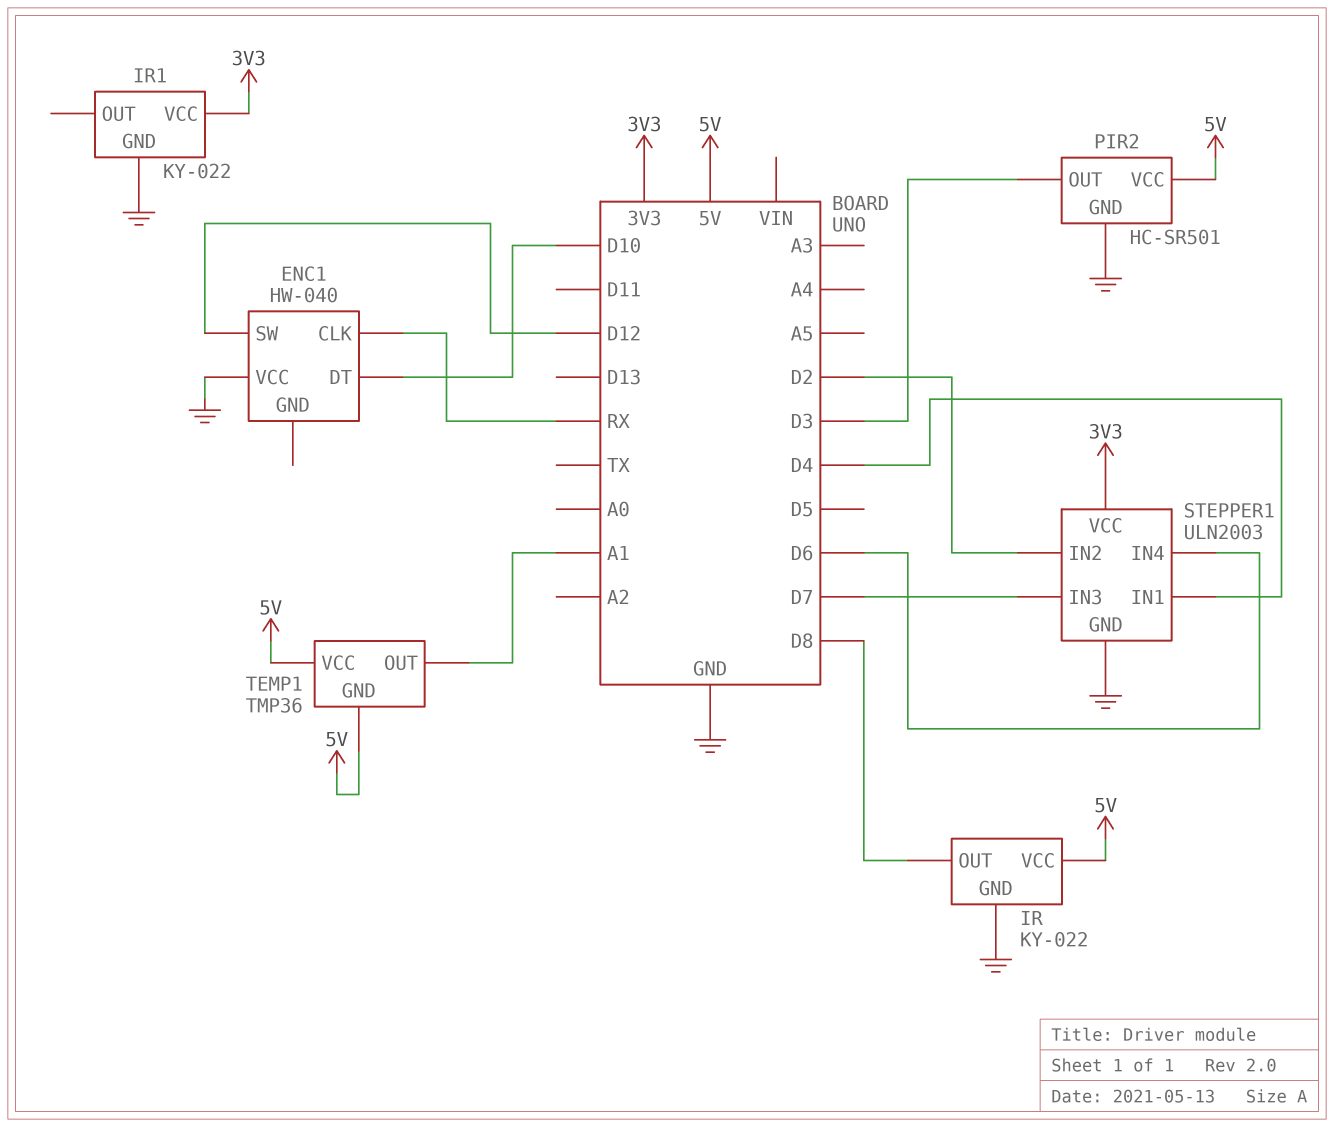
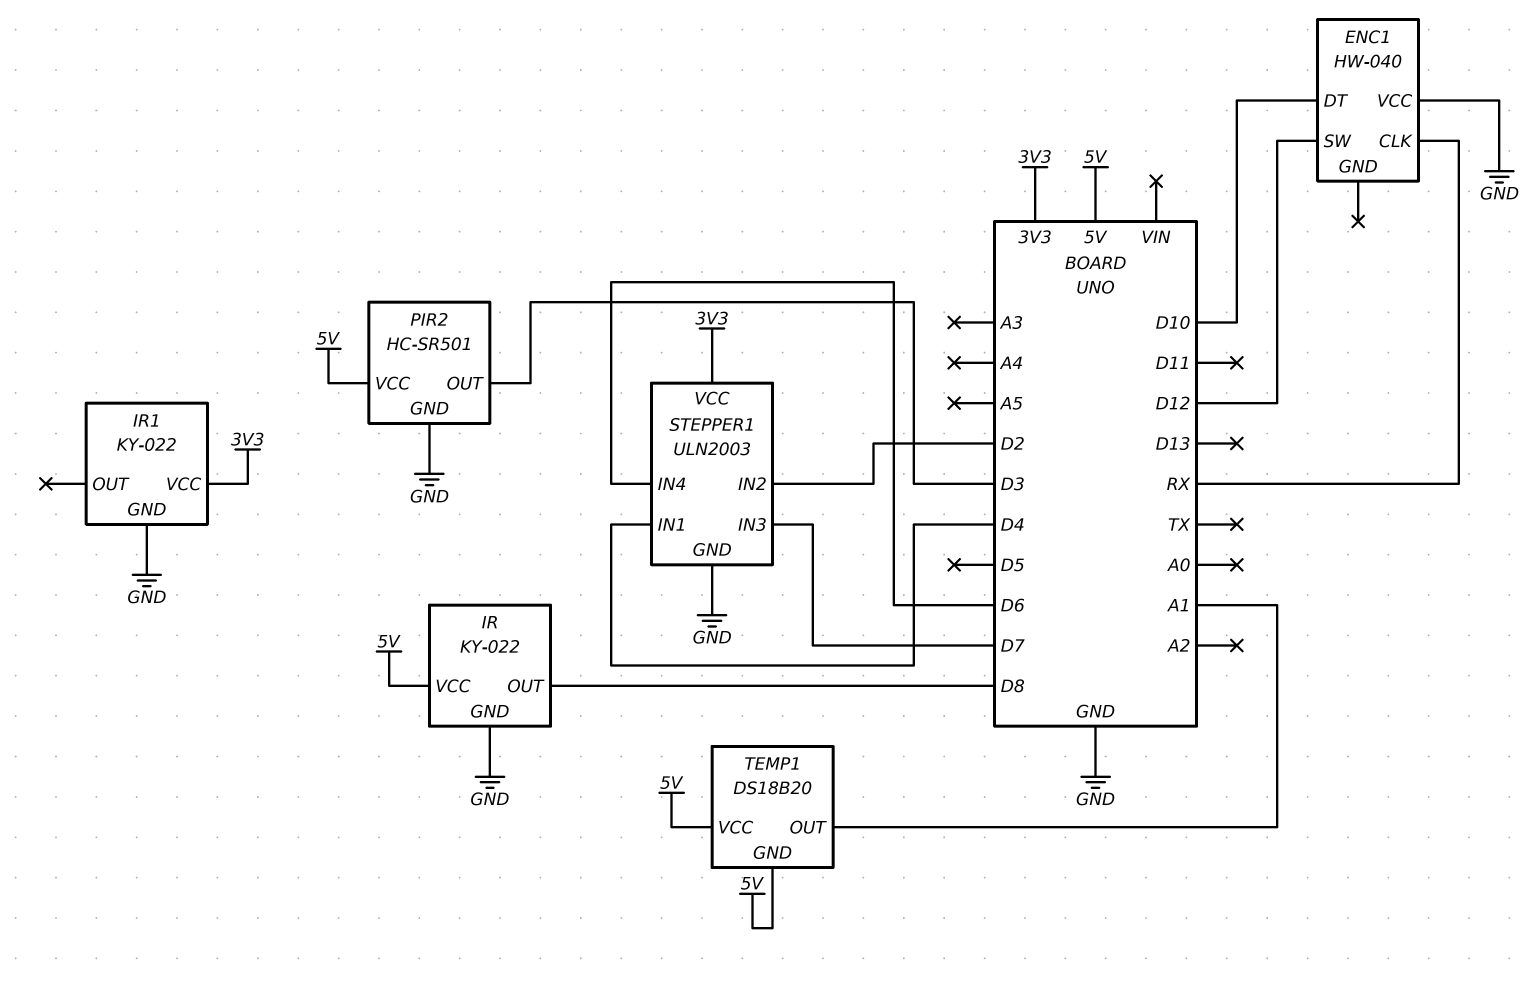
TEMP1: TMP36 -> DS18B20

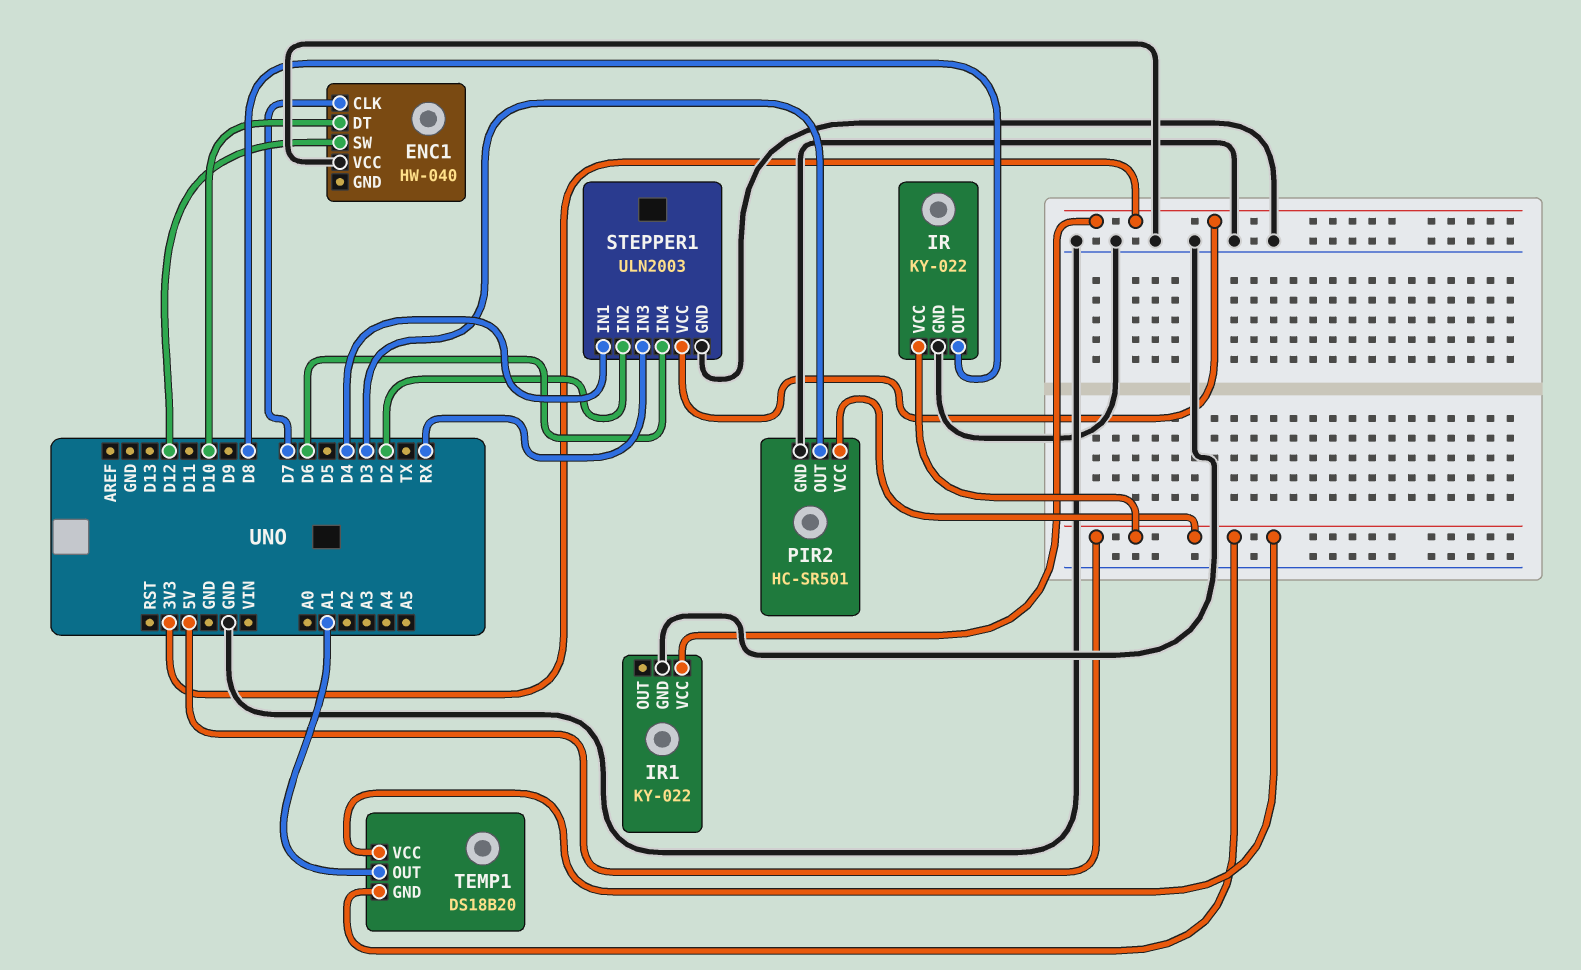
ENC1 pin CLK: RX -> D7
STEPPER1 pin IN3: D7 -> RX

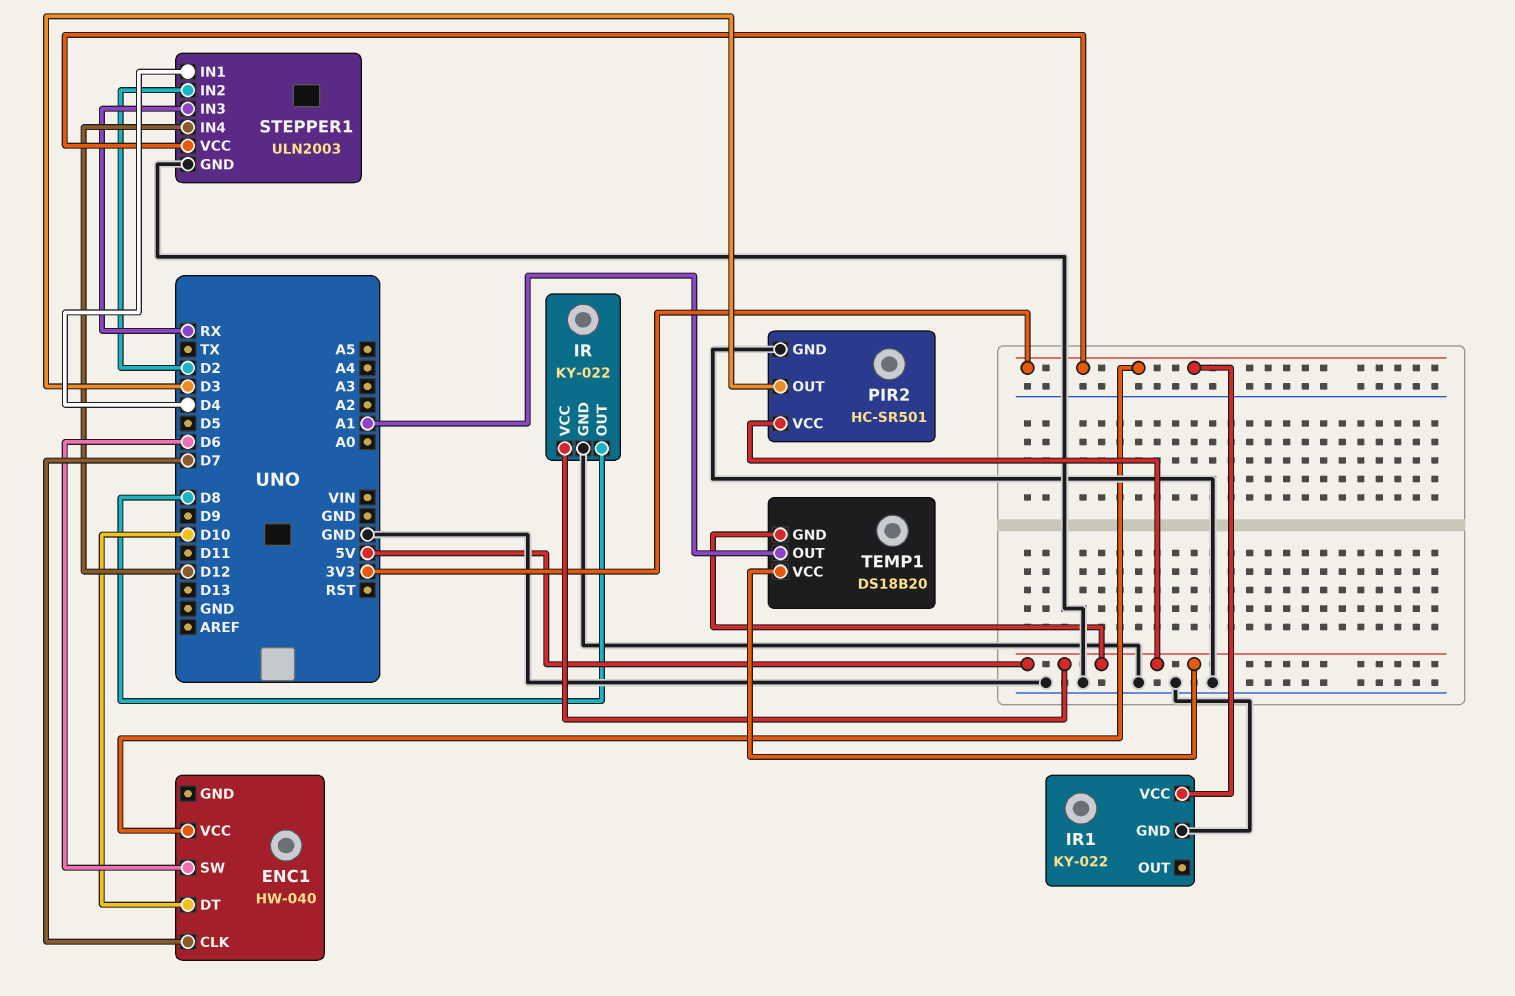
ENC1 pin SW: D12 -> D6
ENC1 pin VCC: GND -> 3V3
STEPPER1 pin IN4: D6 -> D12

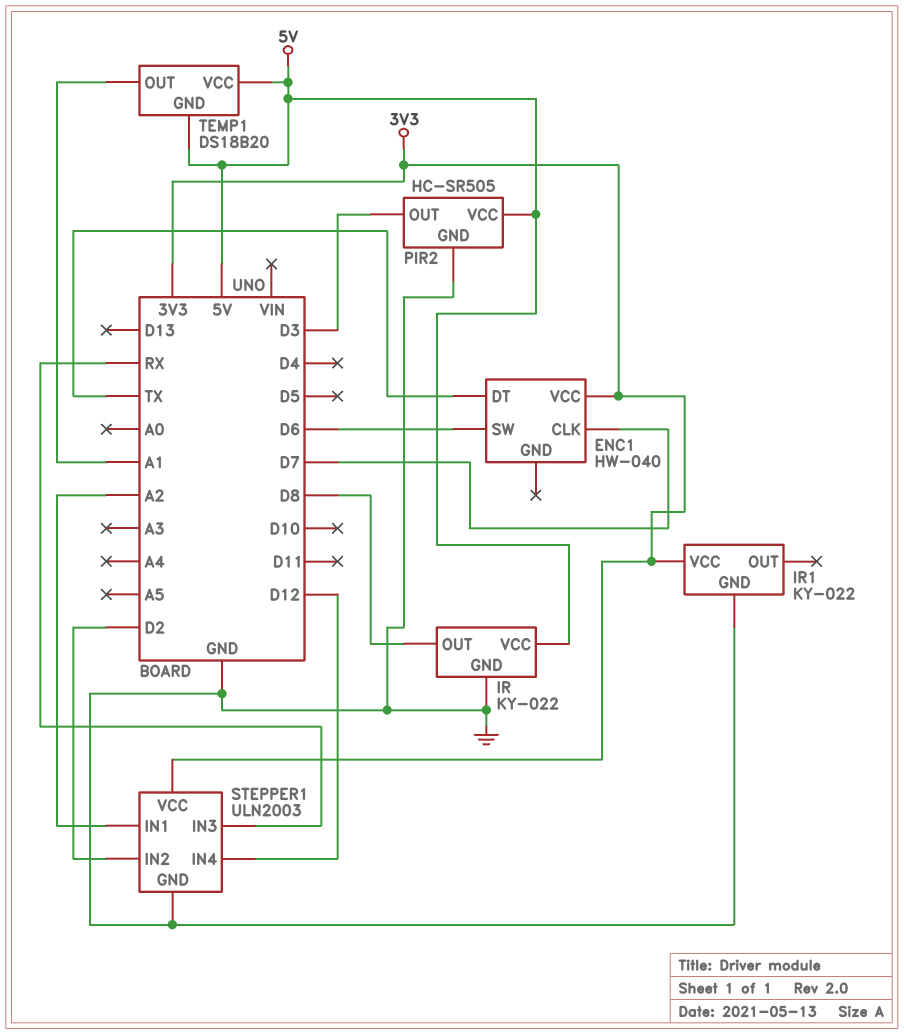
ENC1 pin DT: D10 -> TX
PIR2: HC-SR501 -> HC-SR505
STEPPER1 pin IN1: D4 -> A2

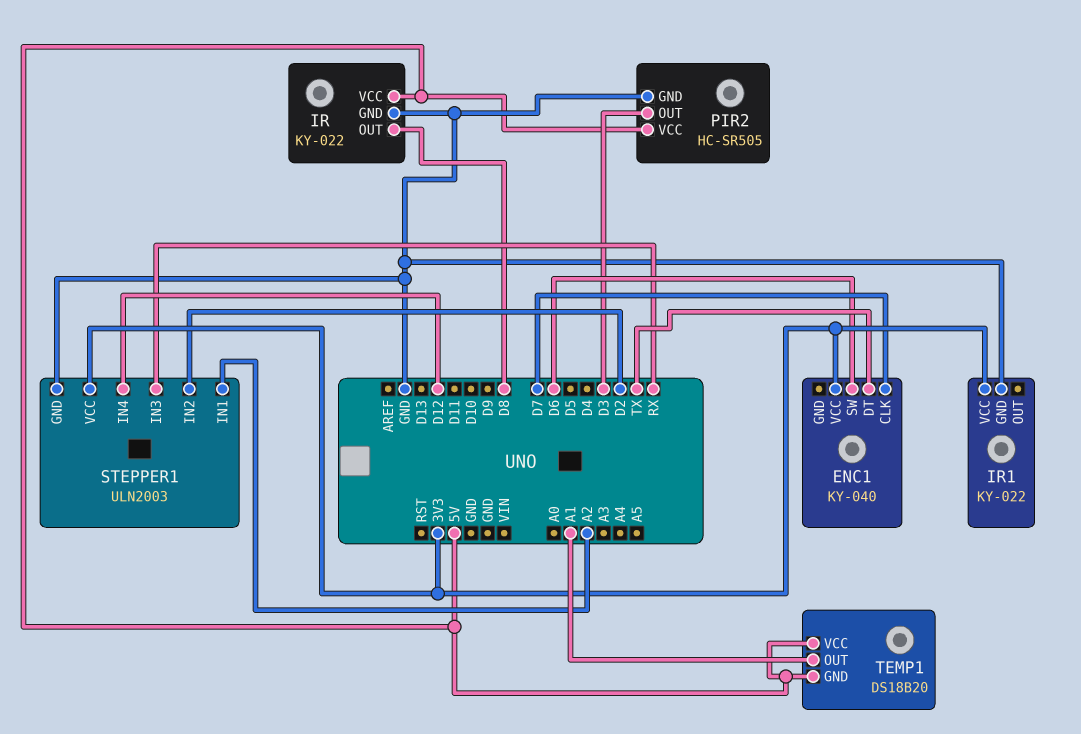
ENC1: HW-040 -> KY-040

